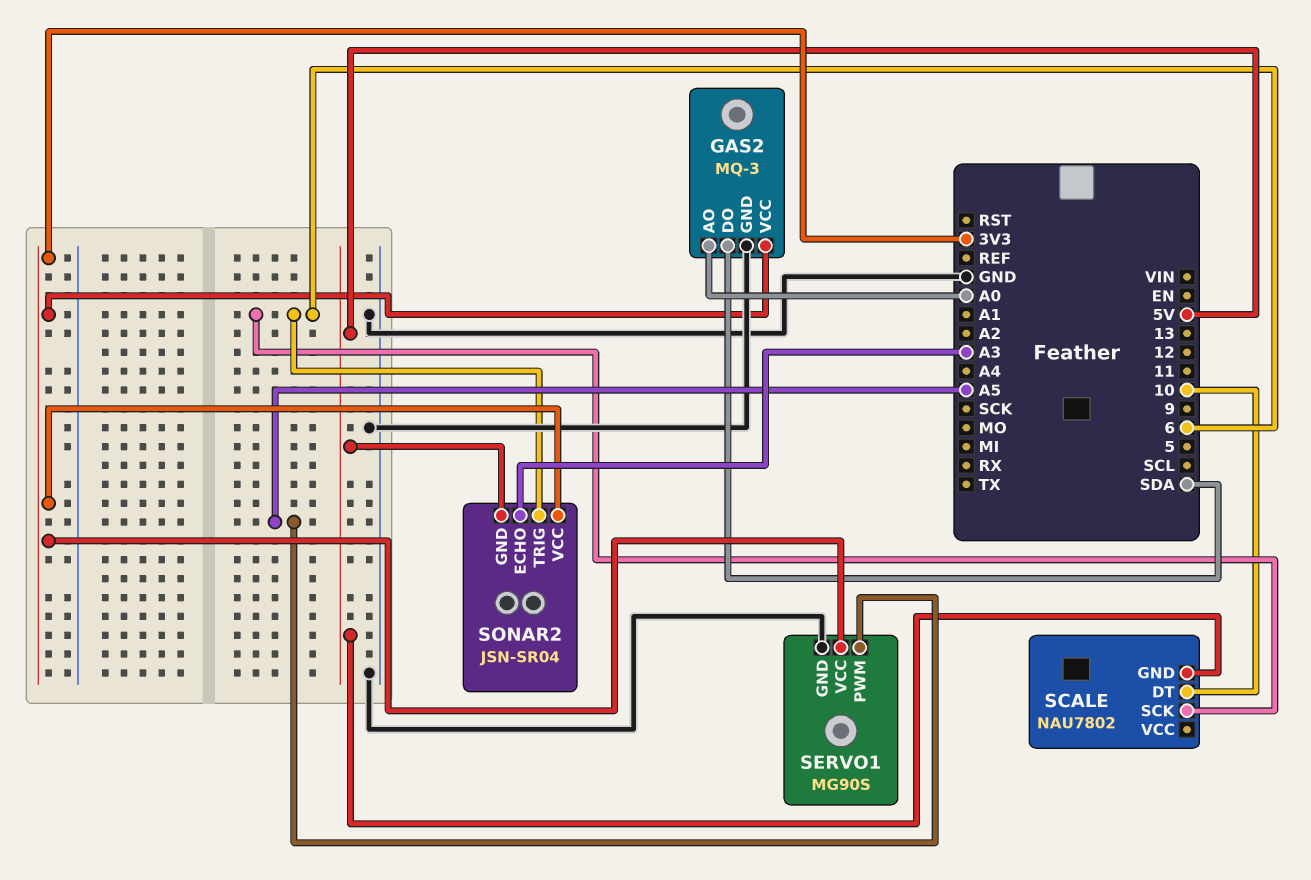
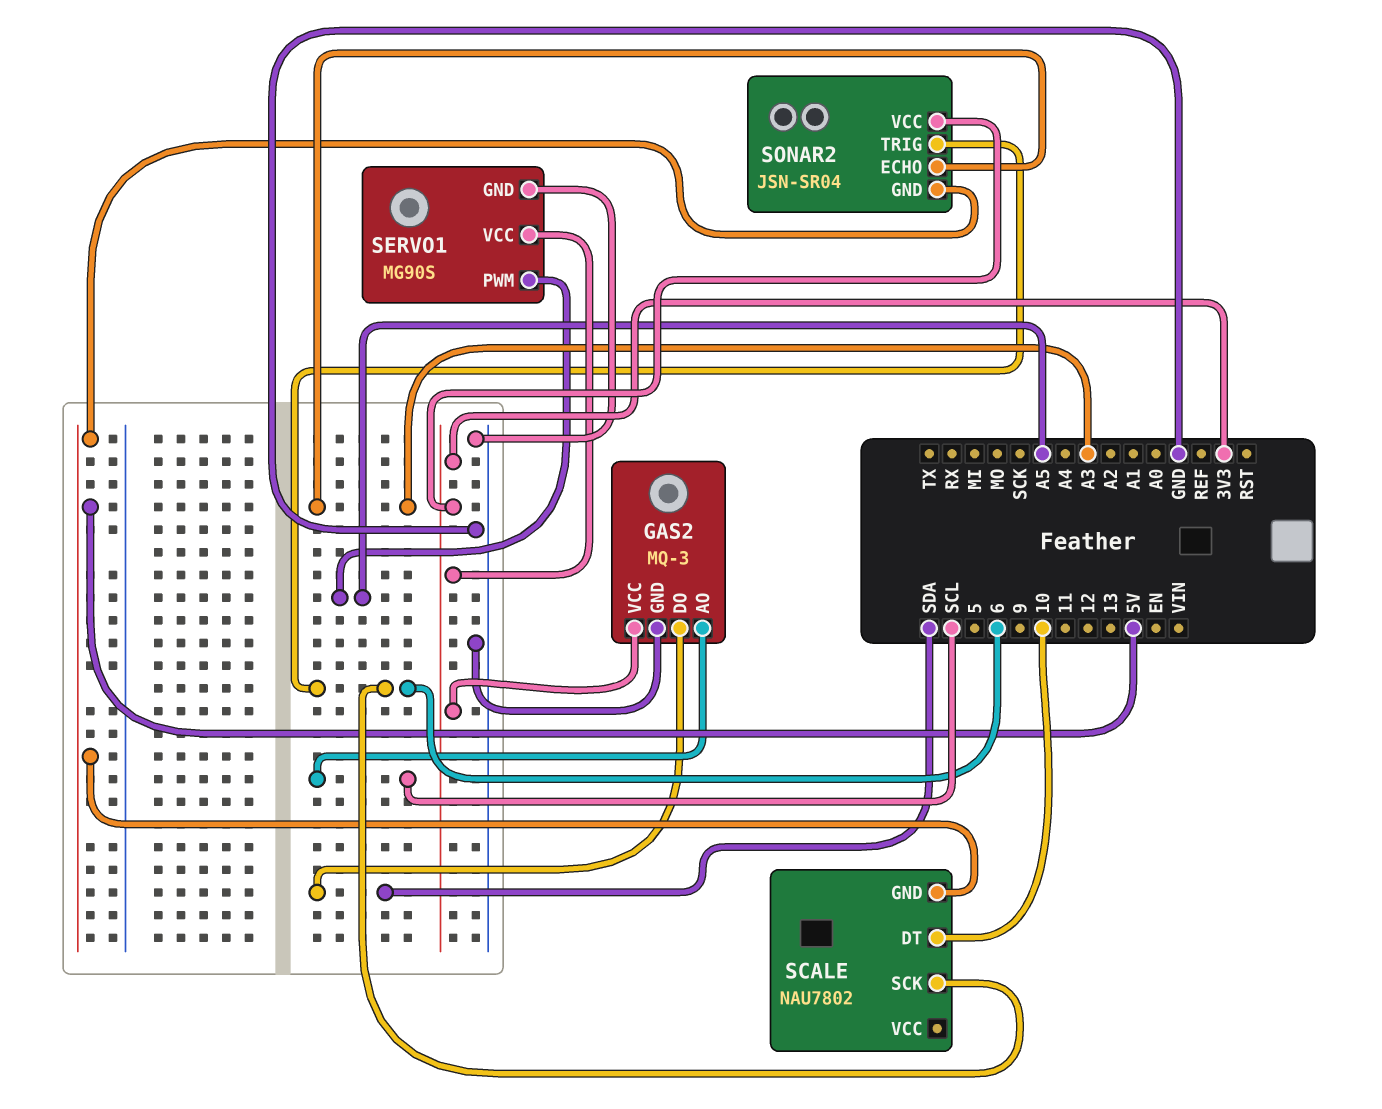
GAS2 pin AO: A0 -> SCL

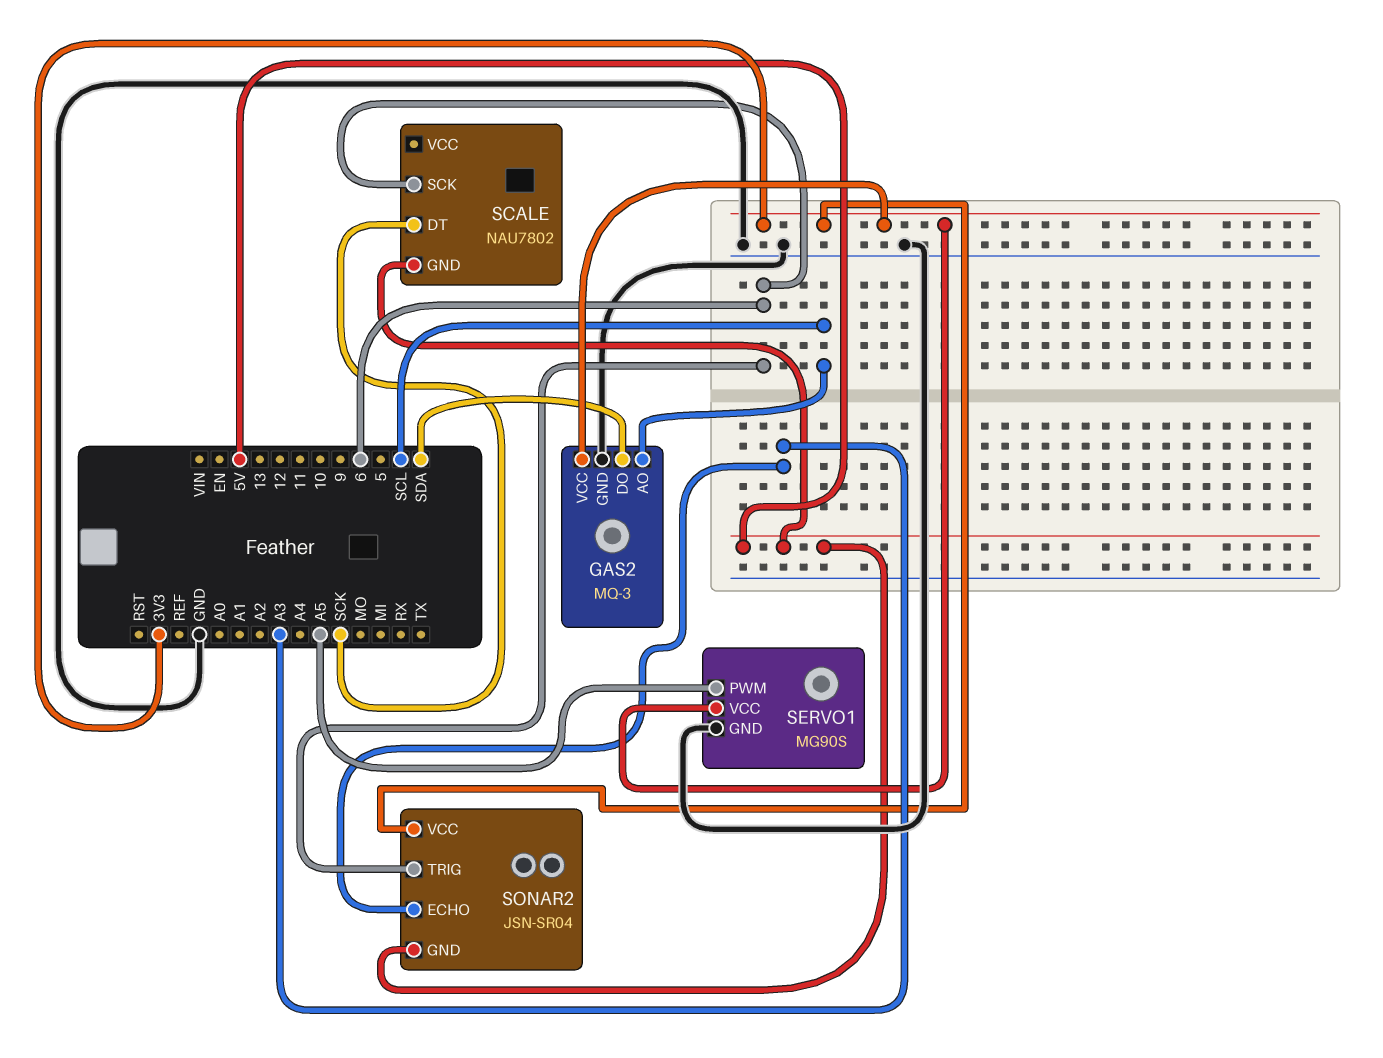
SCALE pin DT: 10 -> SCK

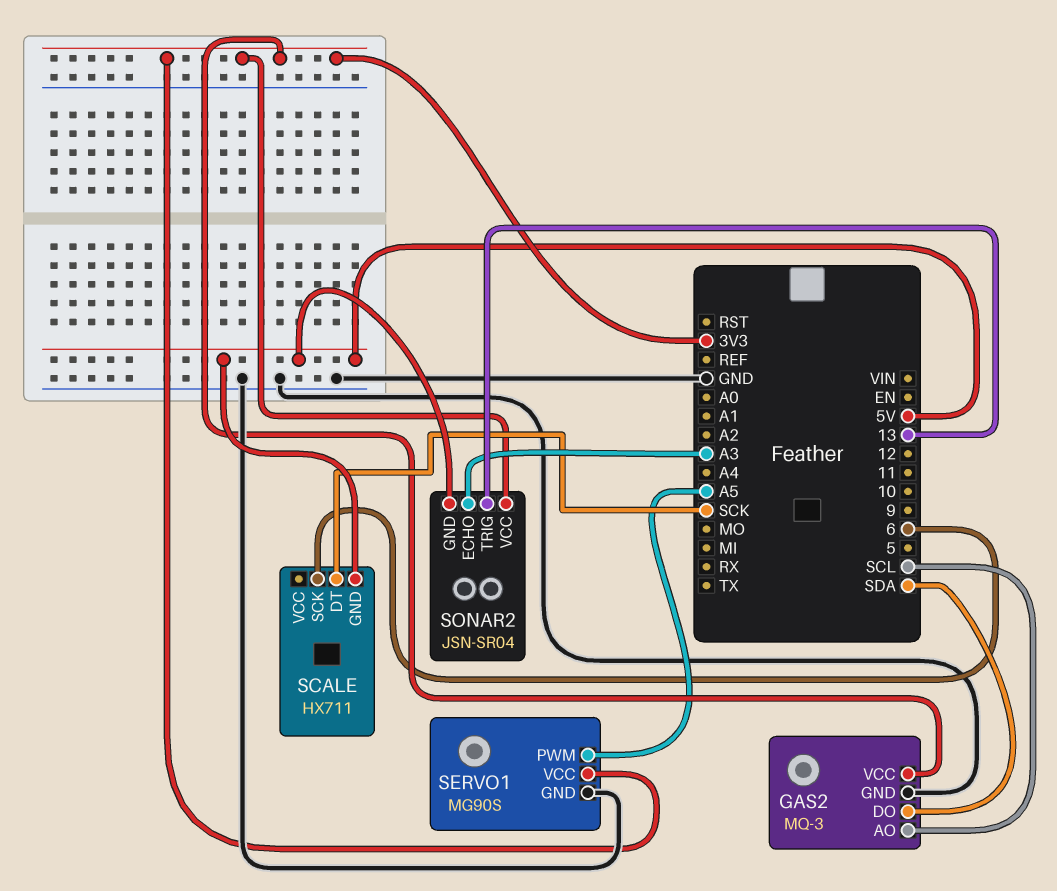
SCALE: NAU7802 -> HX711
SONAR2 pin TRIG: 6 -> 13

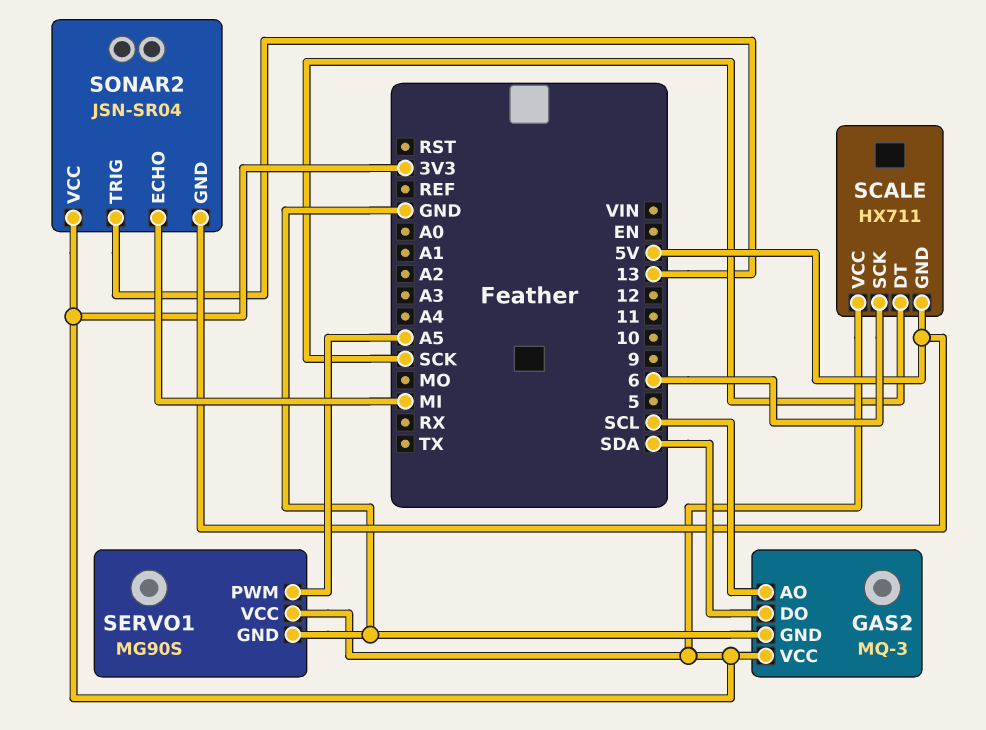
SCALE pin VCC: none -> 3V3
SONAR2 pin ECHO: A3 -> MI

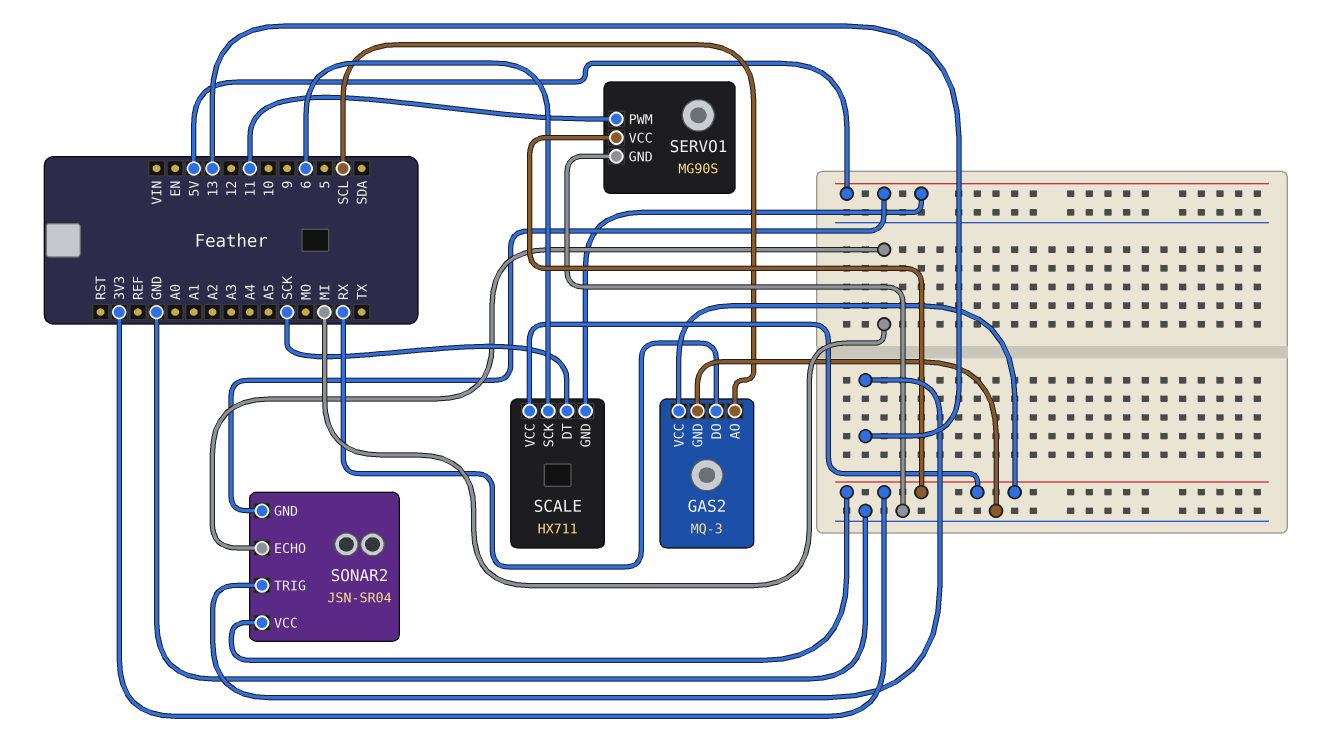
GAS2 pin DO: SDA -> RX
SERVO1 pin PWM: A5 -> 11

